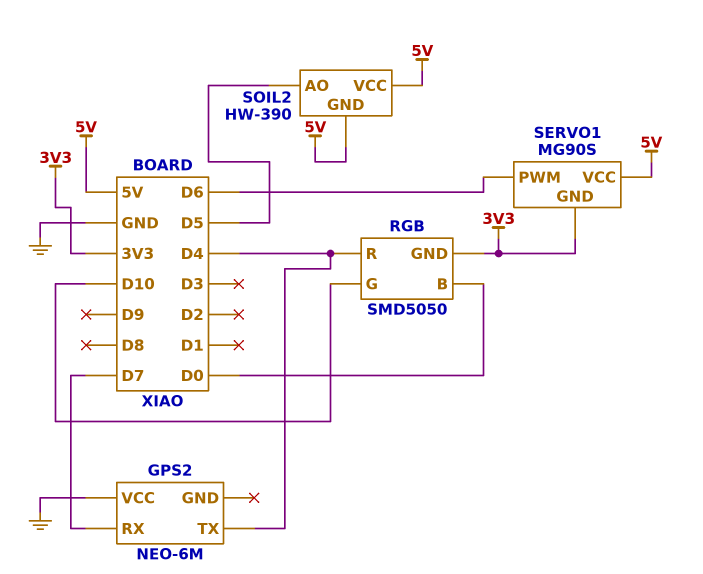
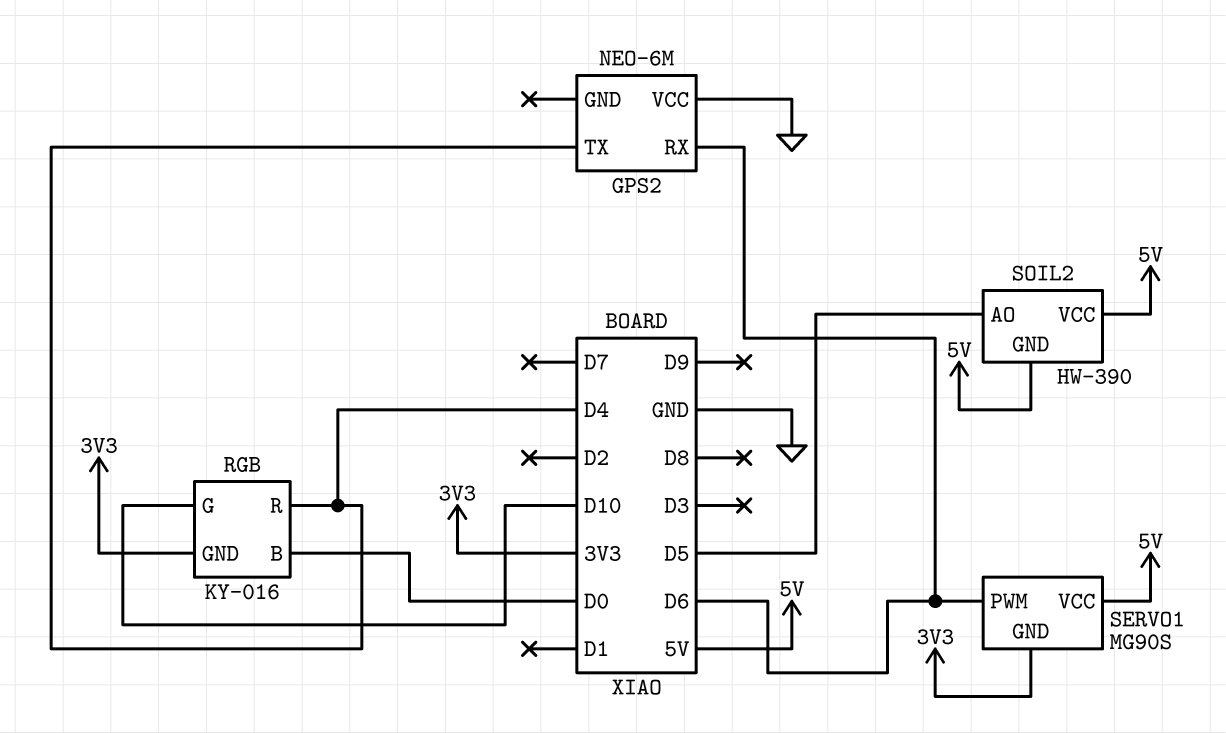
GPS2 pin RX: D7 -> D6
RGB: SMD5050 -> KY-016

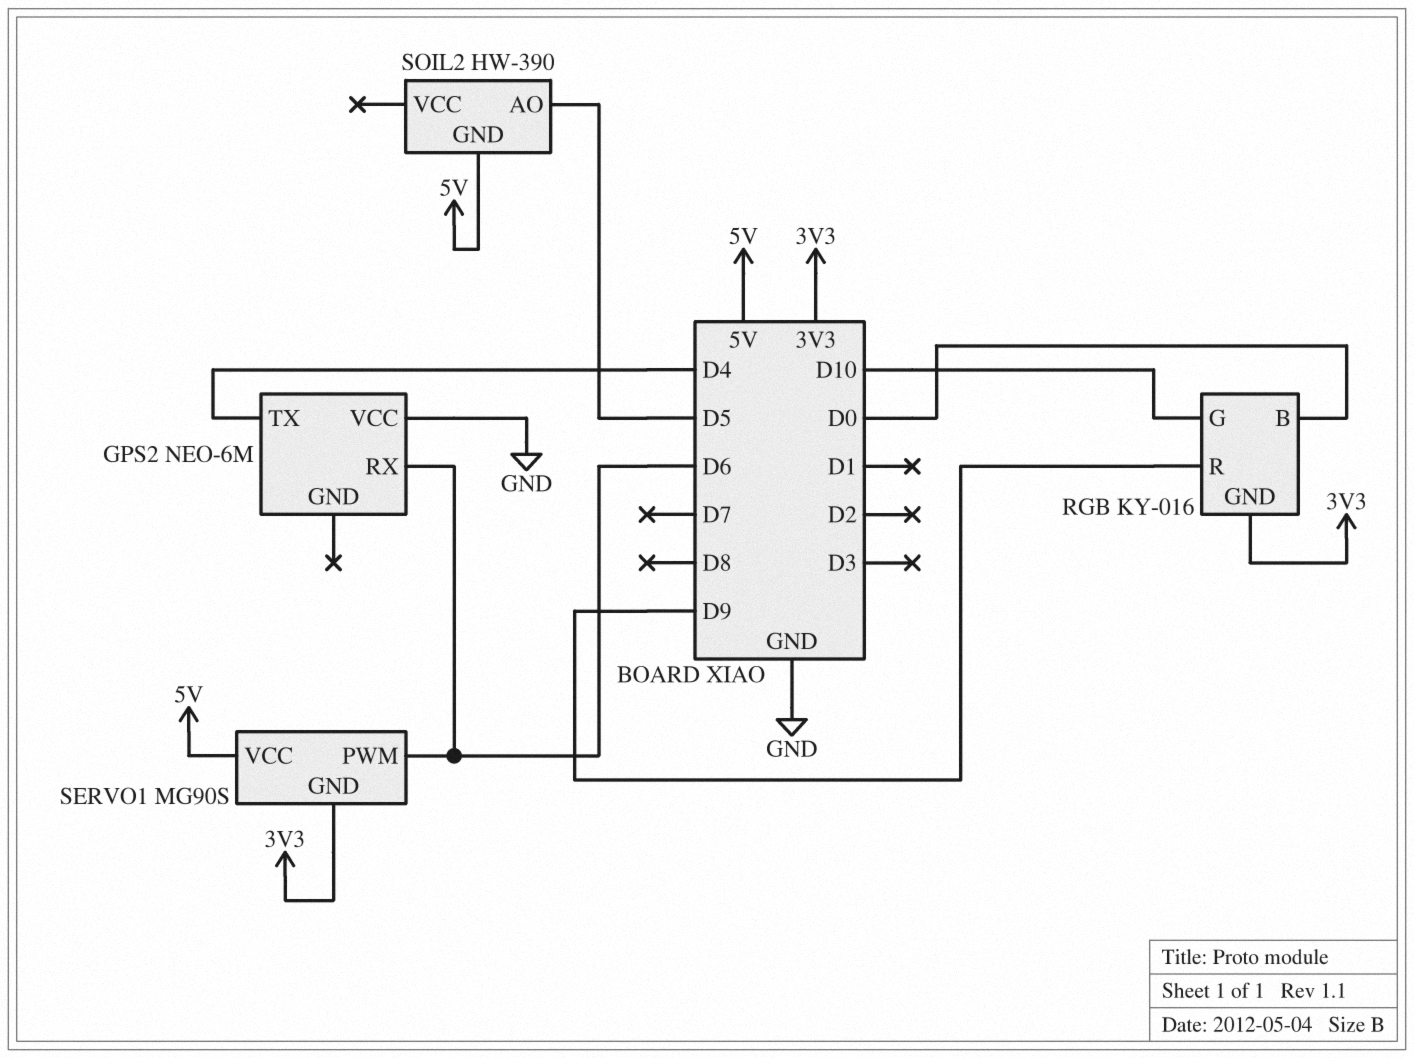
RGB pin R: D4 -> D9
SOIL2 pin VCC: 5V -> none

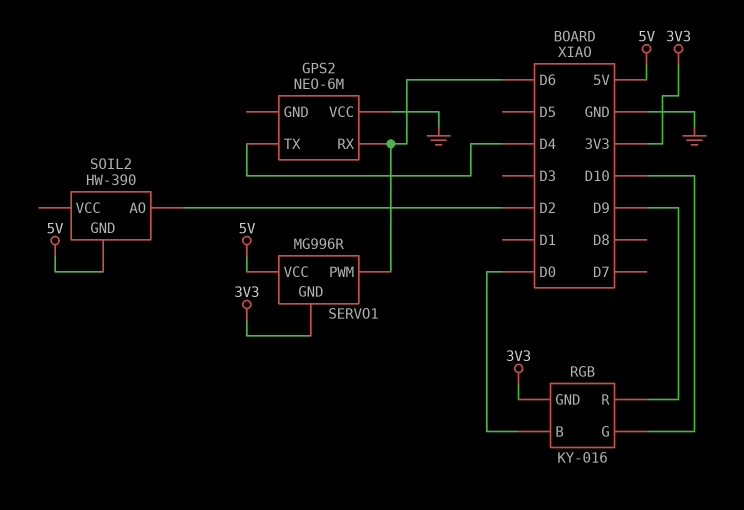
SERVO1: MG90S -> MG996R
SOIL2 pin AO: D5 -> D2

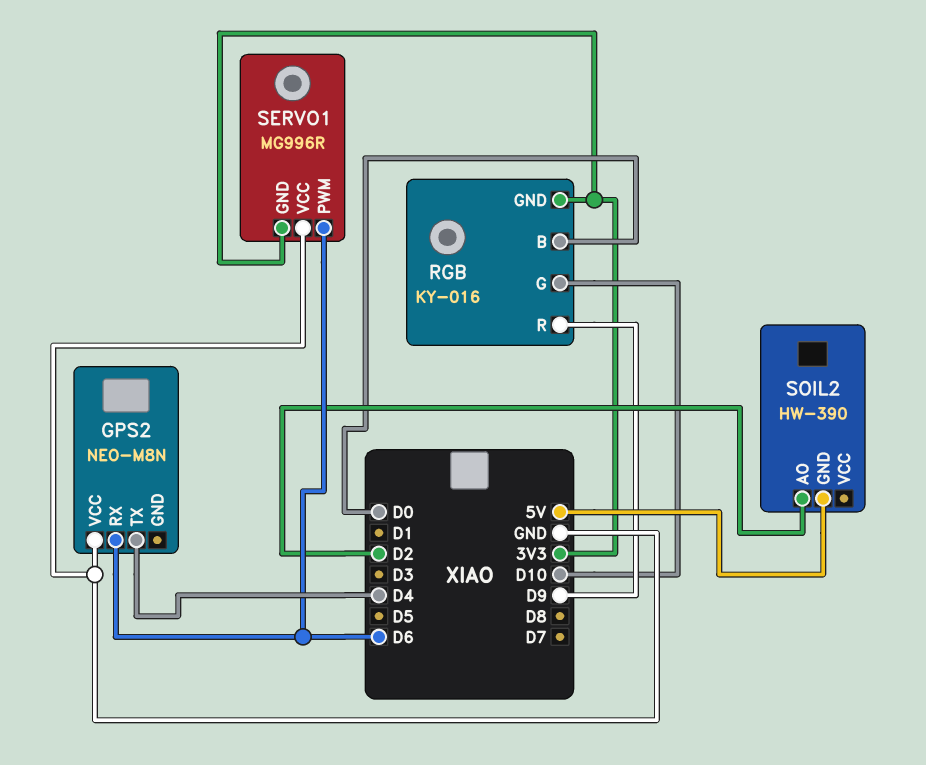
GPS2: NEO-6M -> NEO-M8N
SERVO1 pin VCC: 5V -> GND

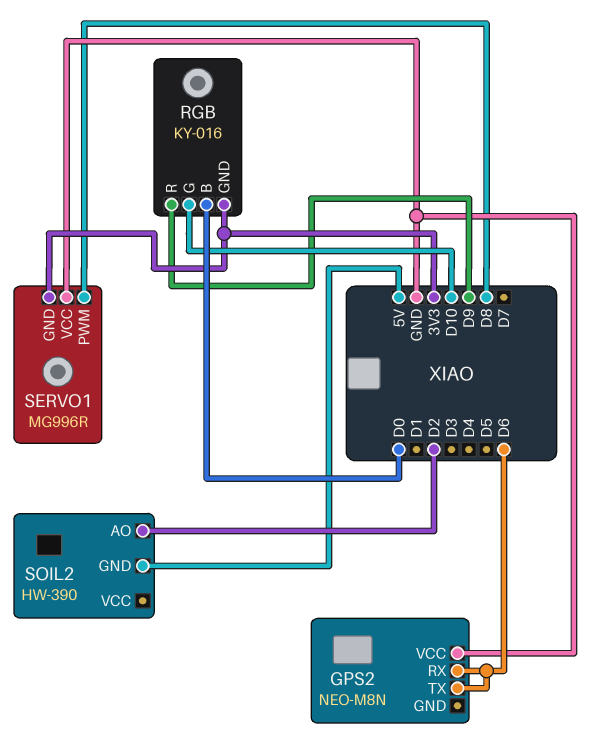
GPS2 pin TX: D4 -> D6
SERVO1 pin PWM: D6 -> D8

